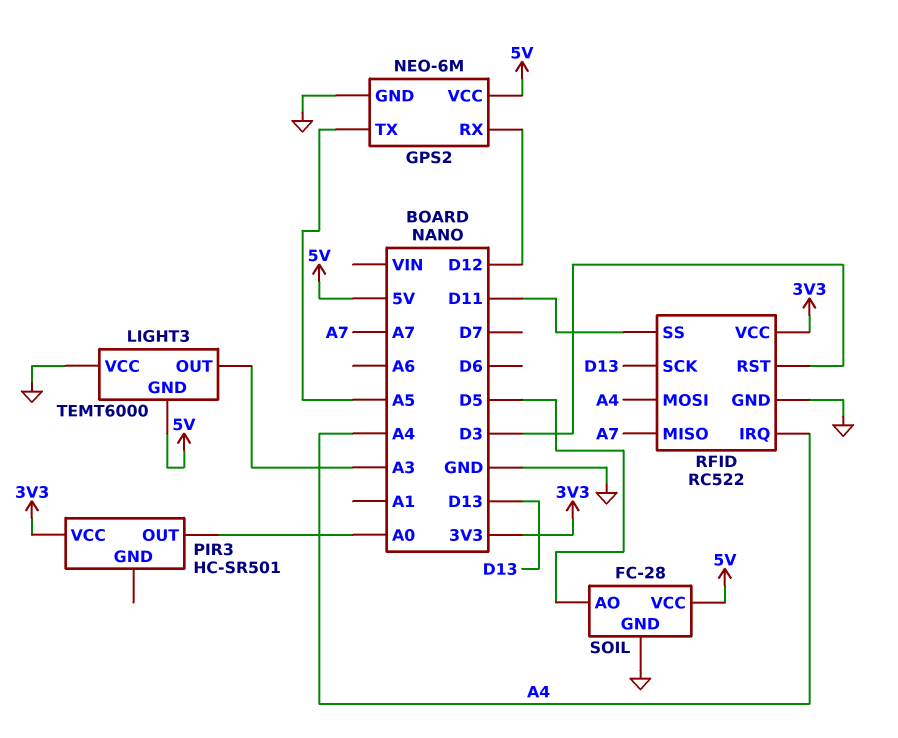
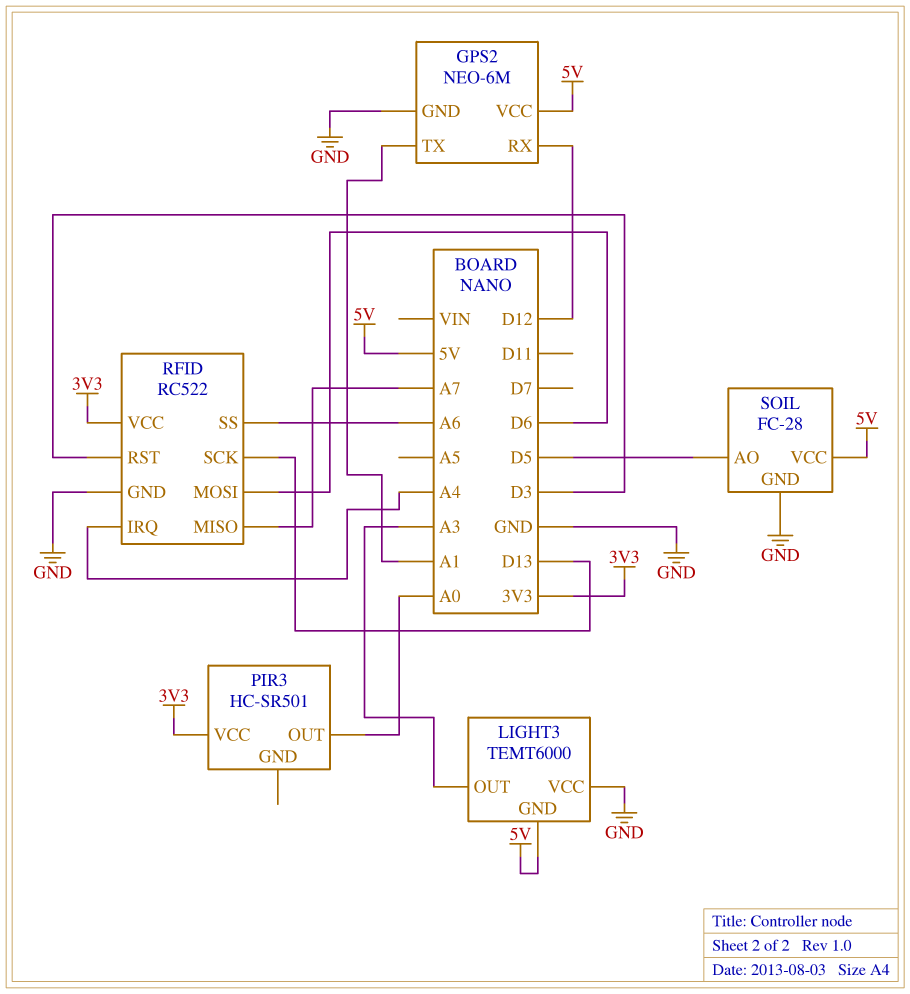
GPS2 pin TX: A5 -> A1
RFID pin MOSI: A4 -> D6
RFID pin SS: D11 -> A6

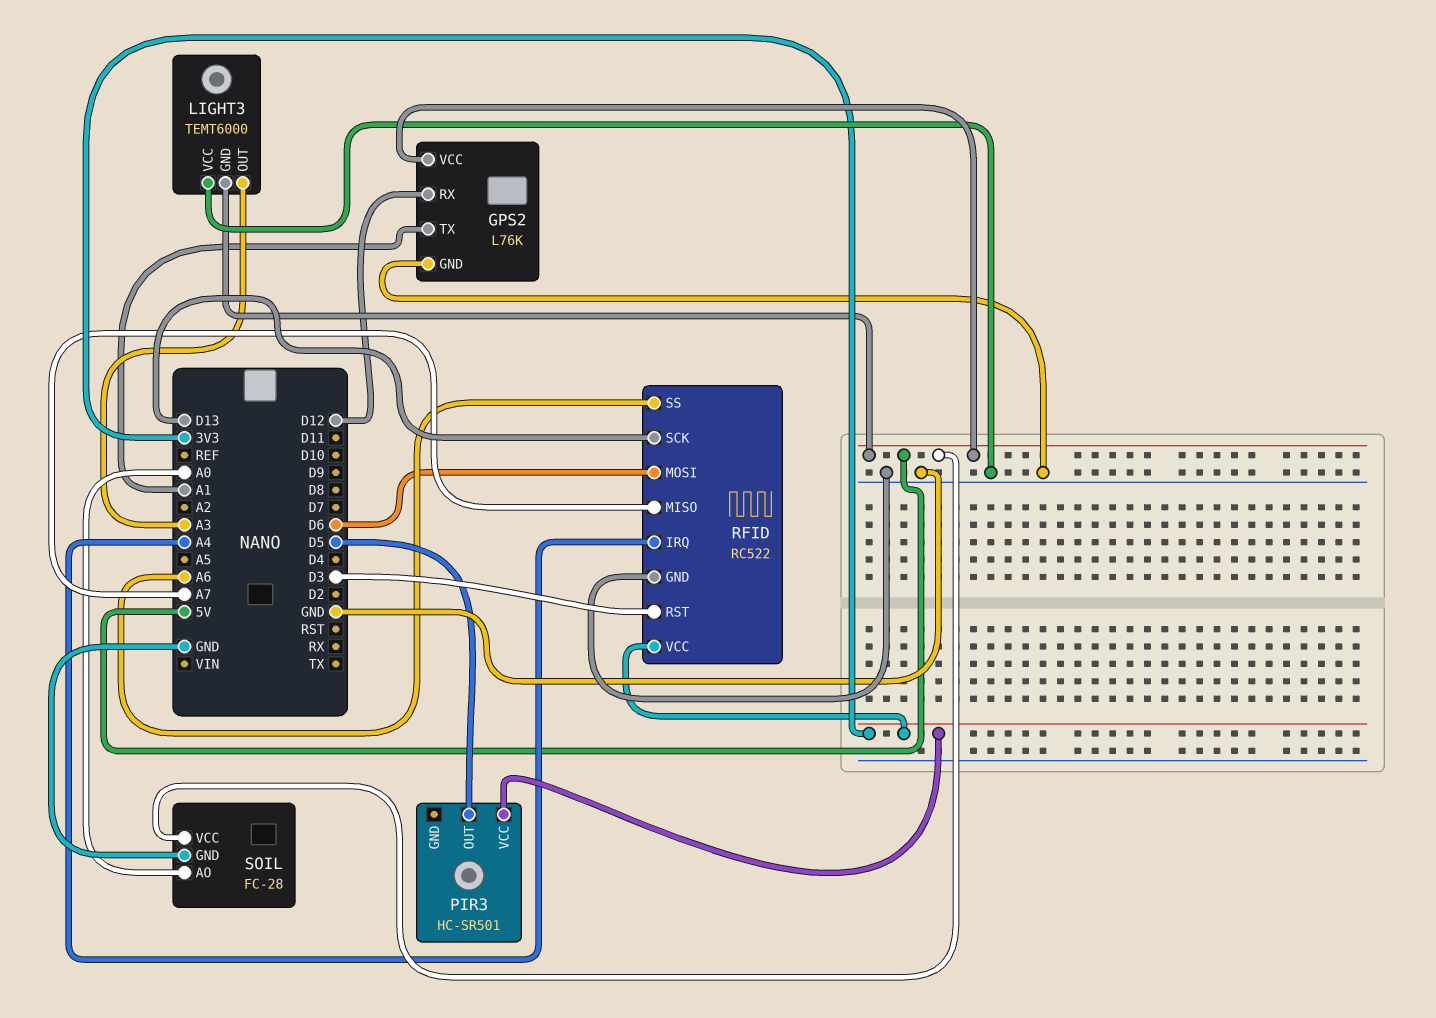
GPS2: NEO-6M -> L76K
PIR3 pin OUT: A0 -> D5
SOIL pin AO: D5 -> A0

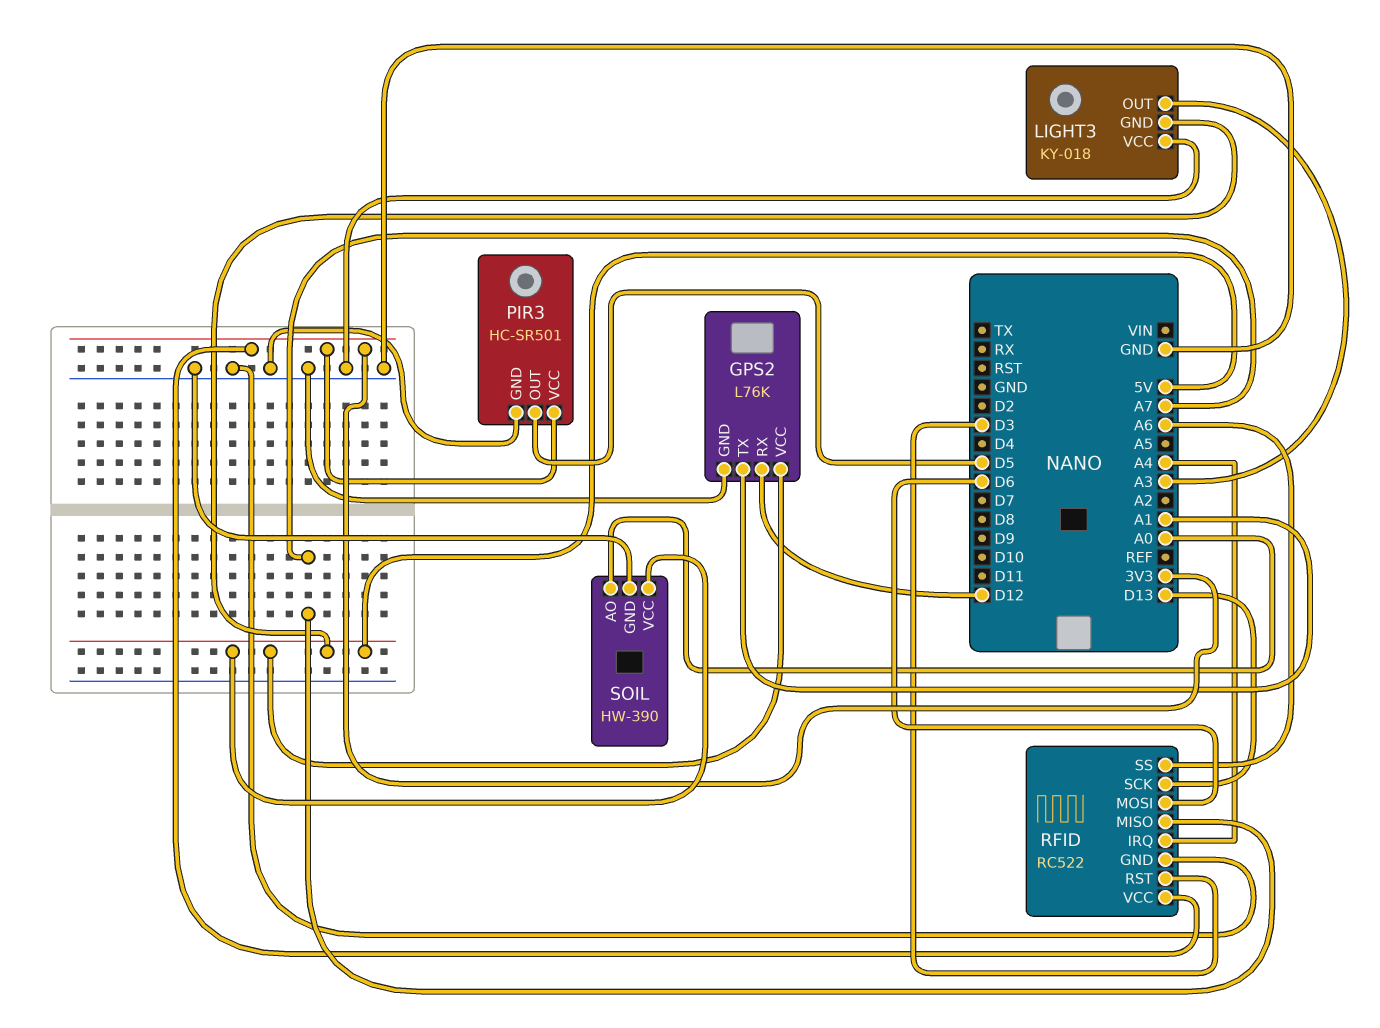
LIGHT3: TEMT6000 -> KY-018
PIR3 pin GND: none -> GND
SOIL: FC-28 -> HW-390

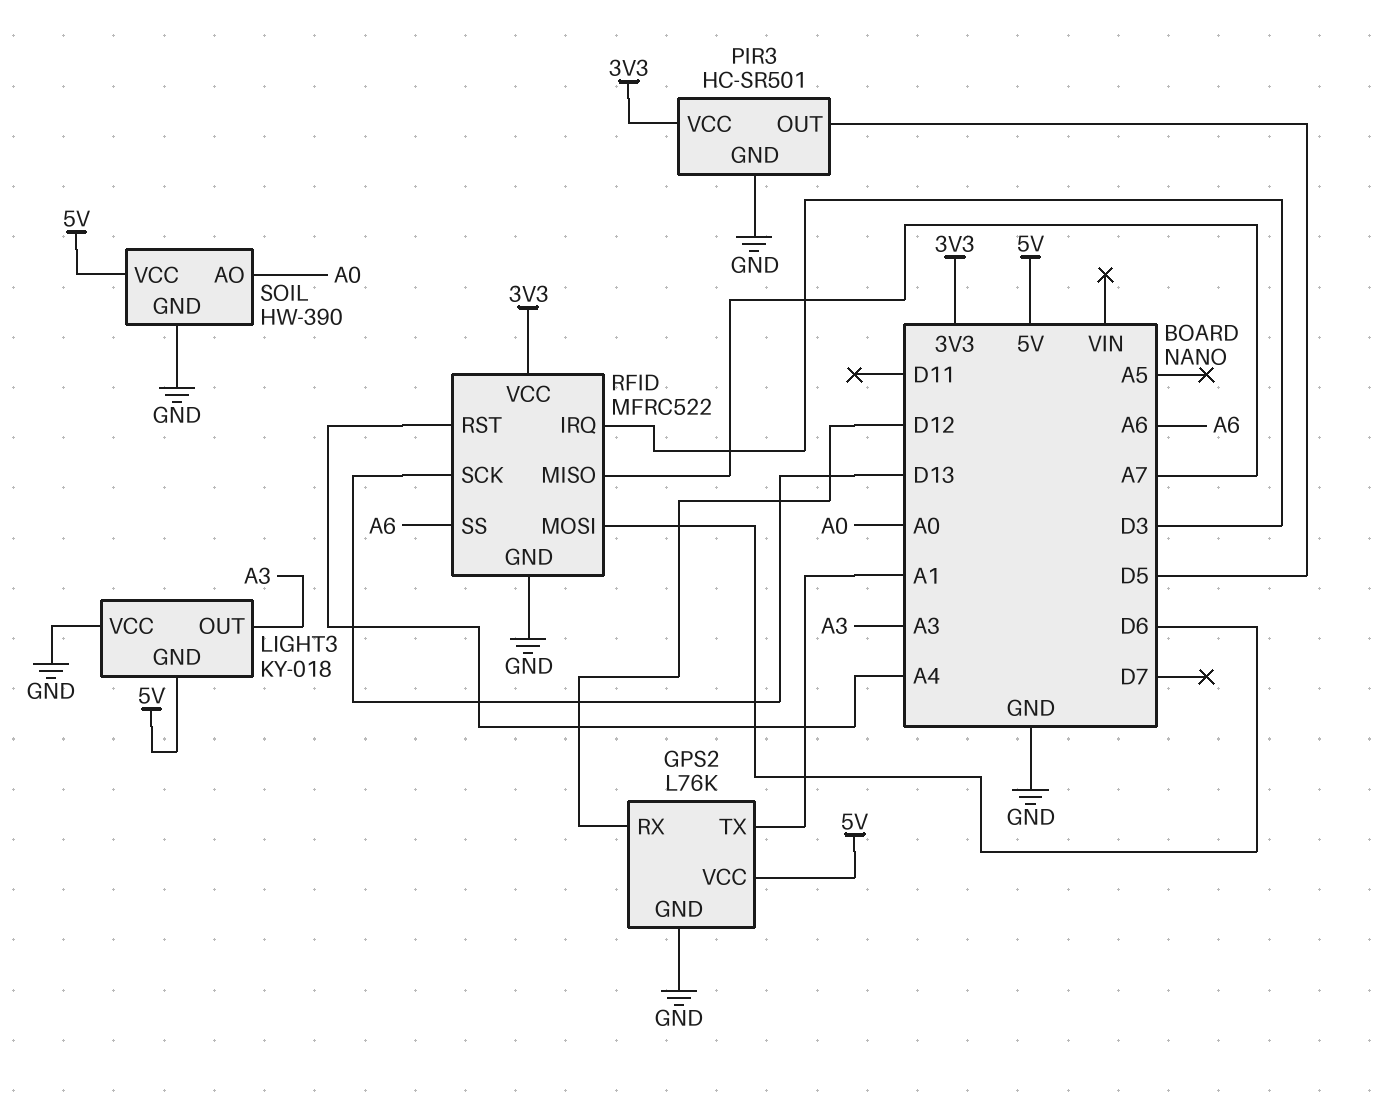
RFID: RC522 -> MFRC522
RFID pin IRQ: A4 -> D3
RFID pin RST: D3 -> A4

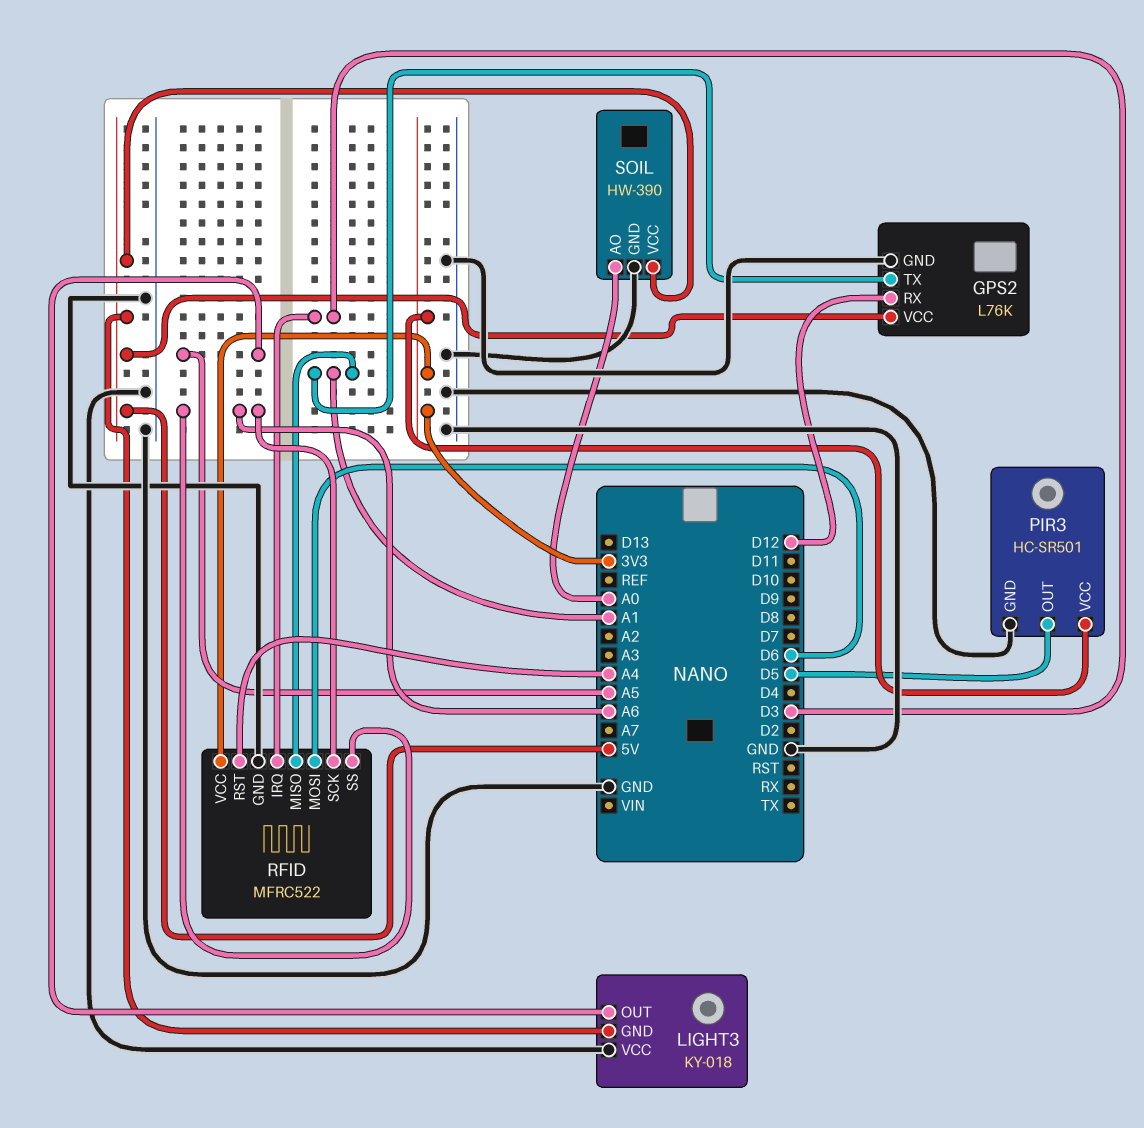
LIGHT3 pin OUT: A3 -> A5
RFID pin MISO: A7 -> A1
RFID pin SCK: D13 -> A6

